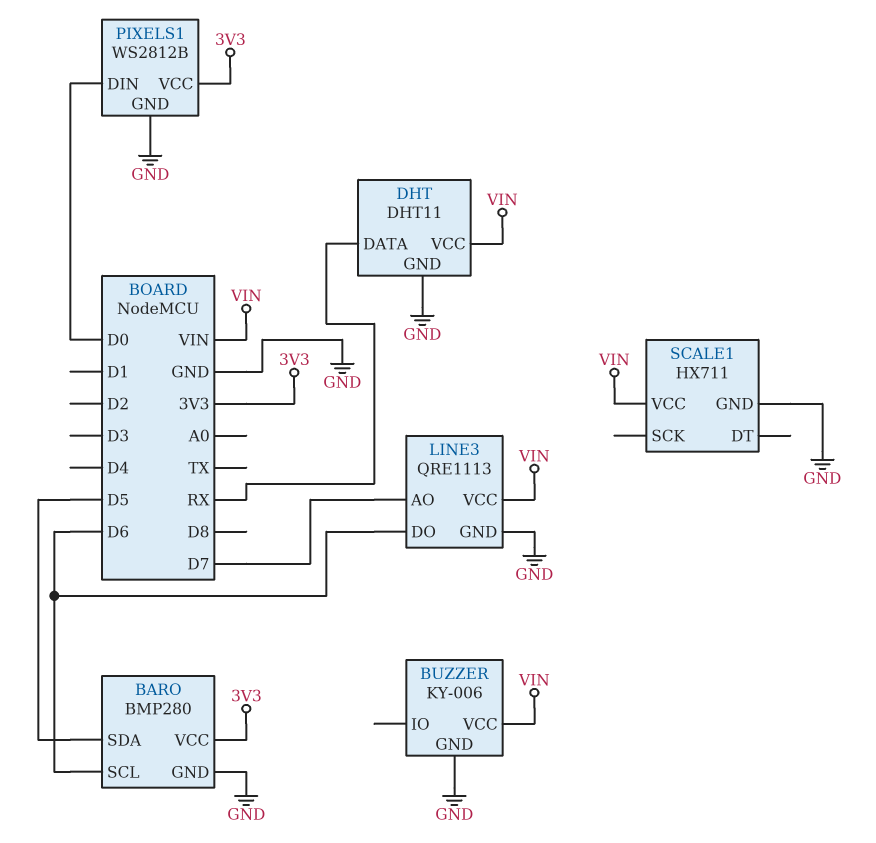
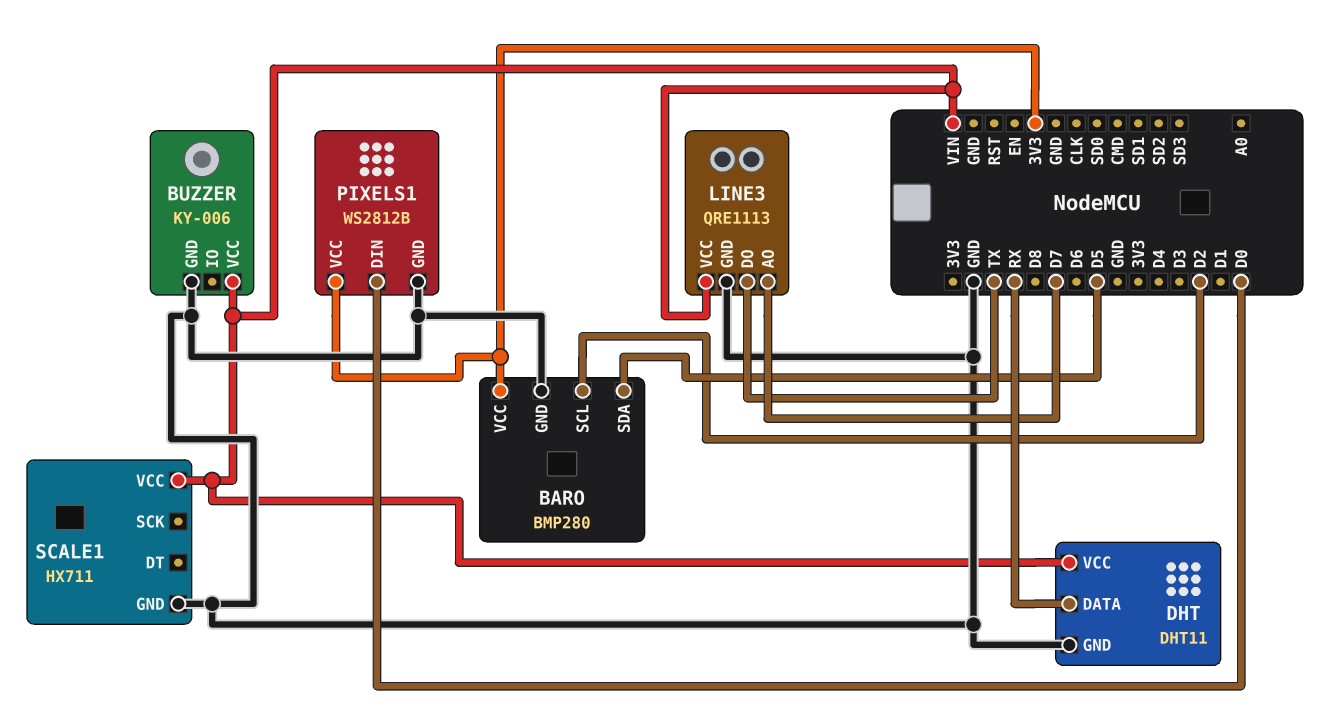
BARO pin SCL: D6 -> D2
LINE3 pin DO: D6 -> TX

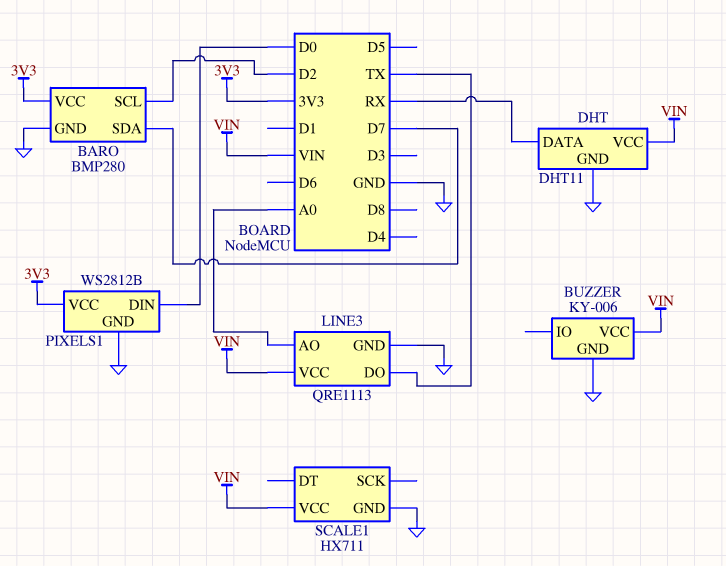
BARO pin SDA: D5 -> D7
LINE3 pin AO: D7 -> A0

